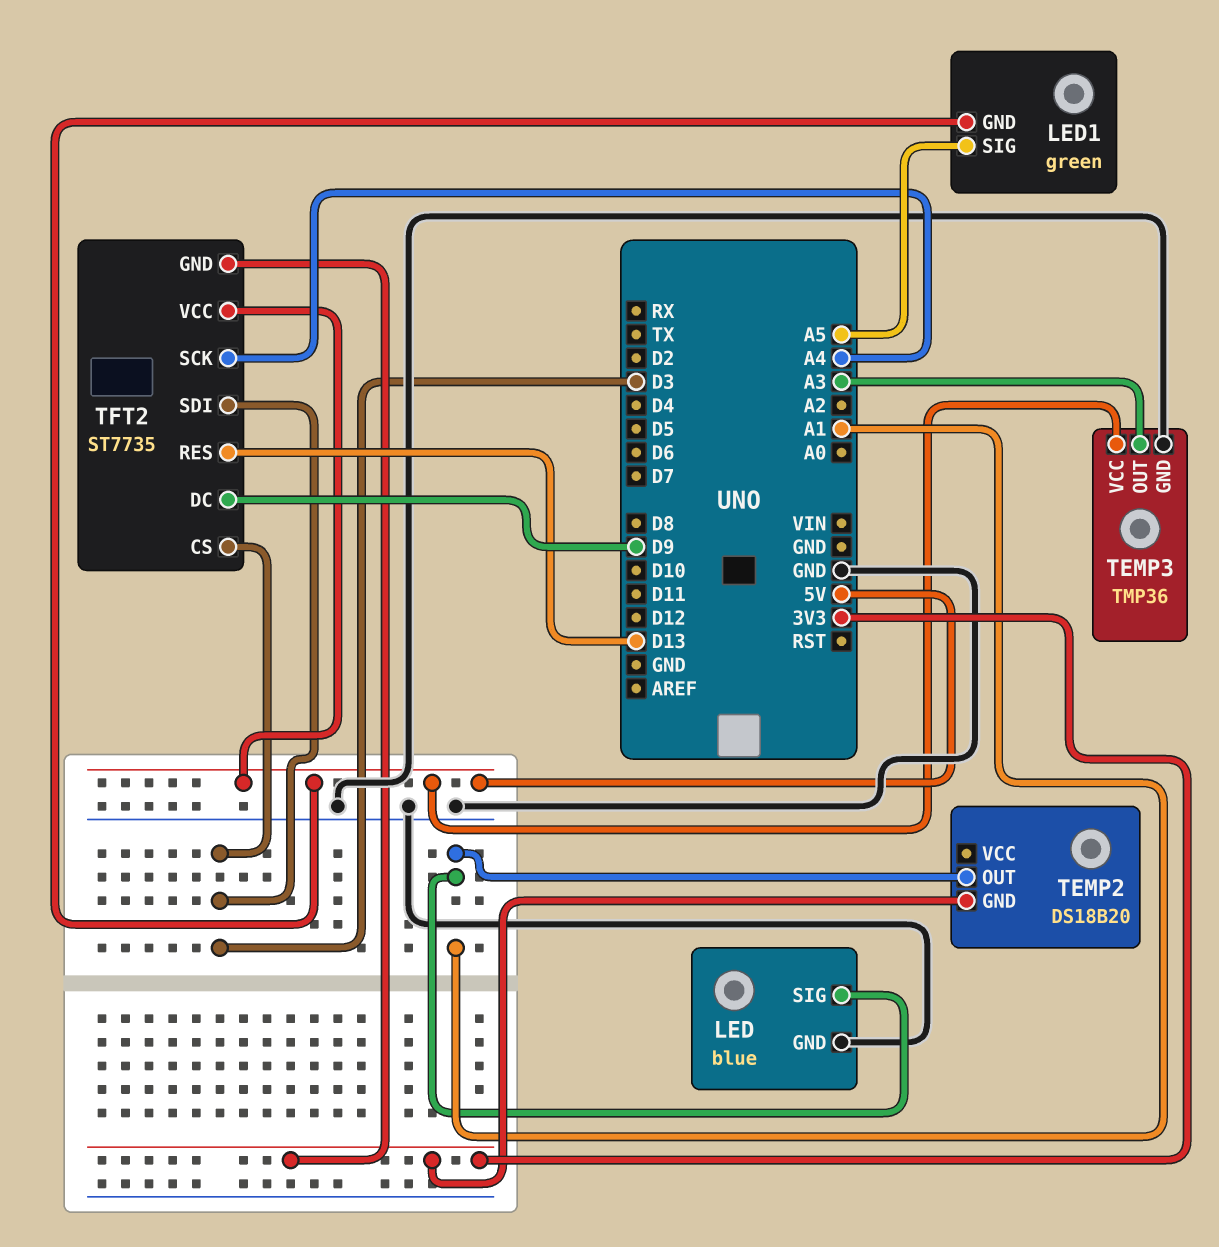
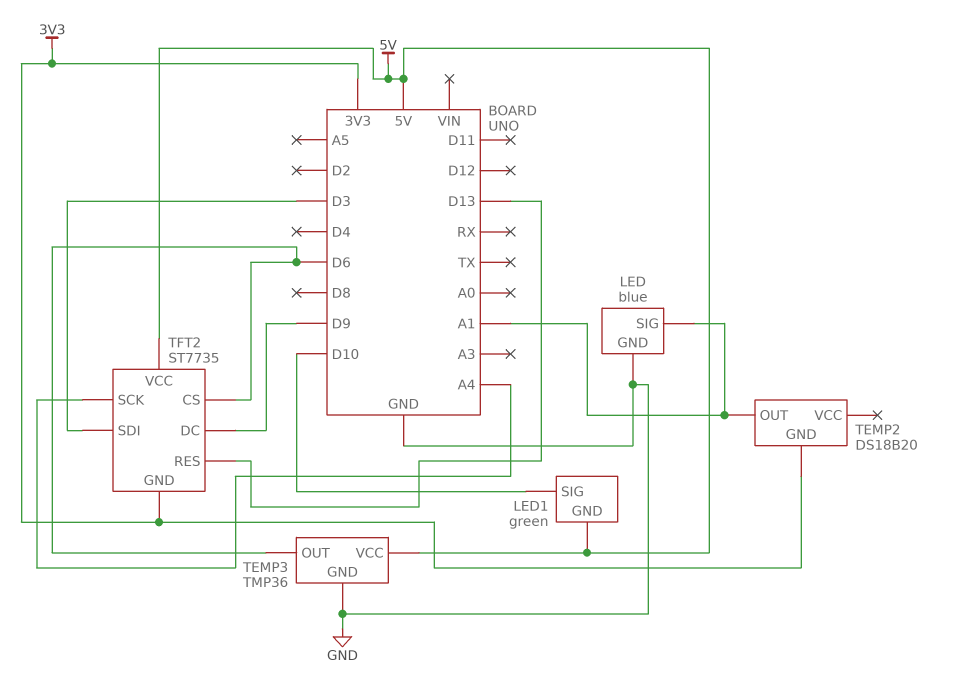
LED1 pin SIG: A5 -> D10
TEMP3 pin OUT: A3 -> D6
TFT2 pin CS: D3 -> D6

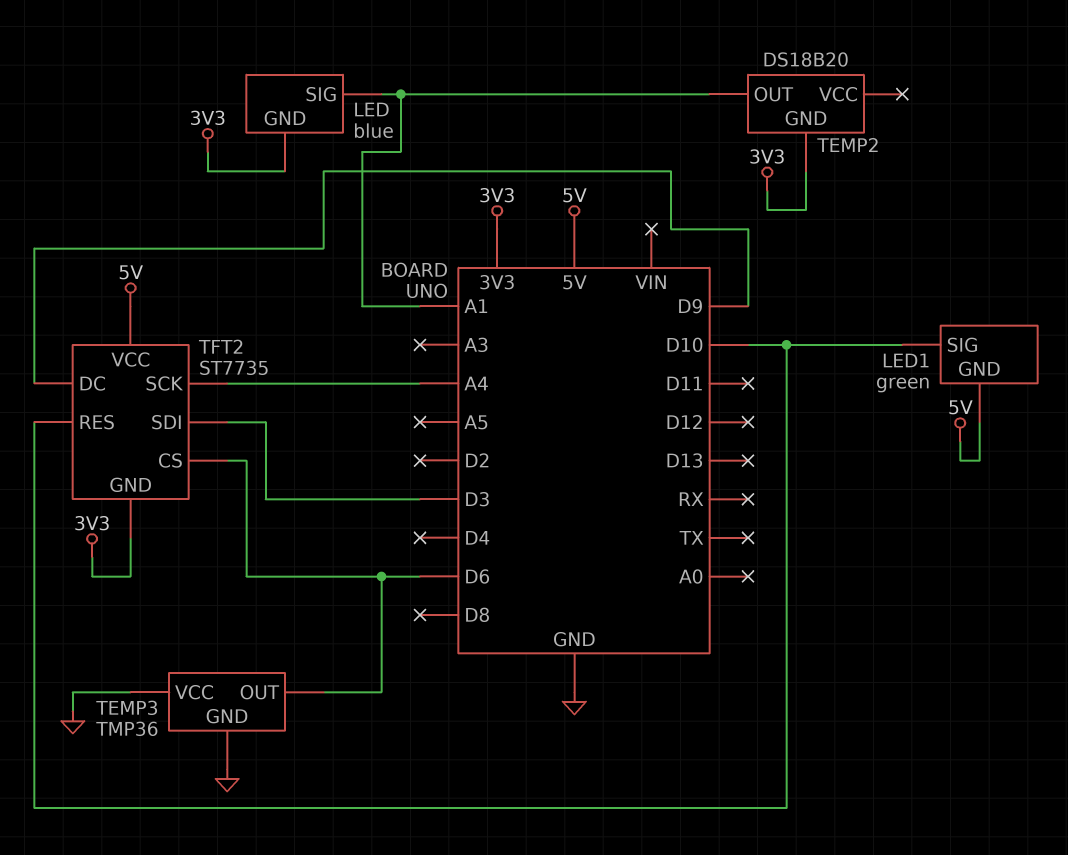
LED pin GND: GND -> 3V3
TEMP3 pin VCC: 5V -> GND
TFT2 pin RES: D13 -> D10

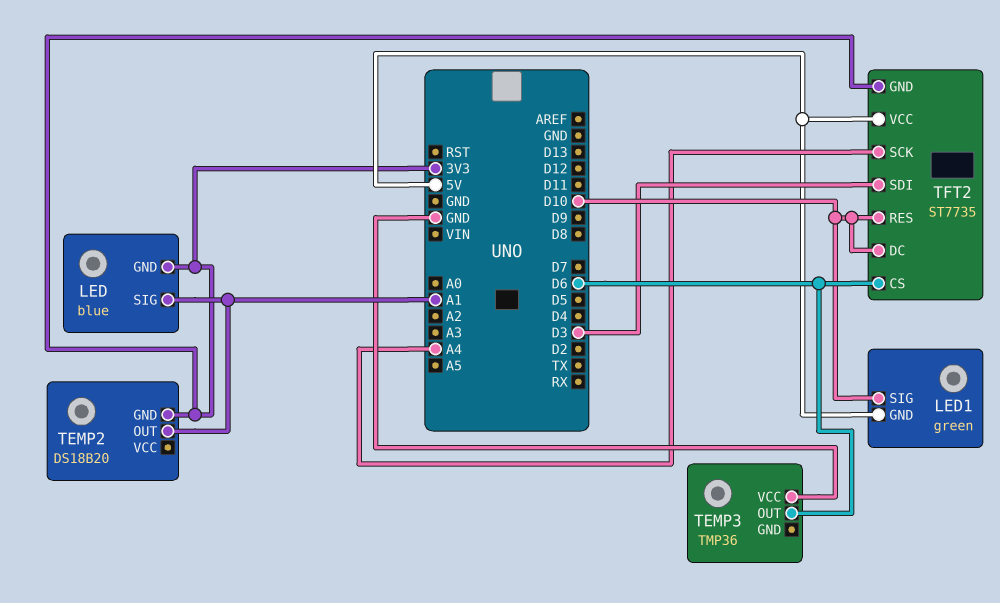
TEMP3 pin GND: GND -> none
TFT2 pin DC: D9 -> D10

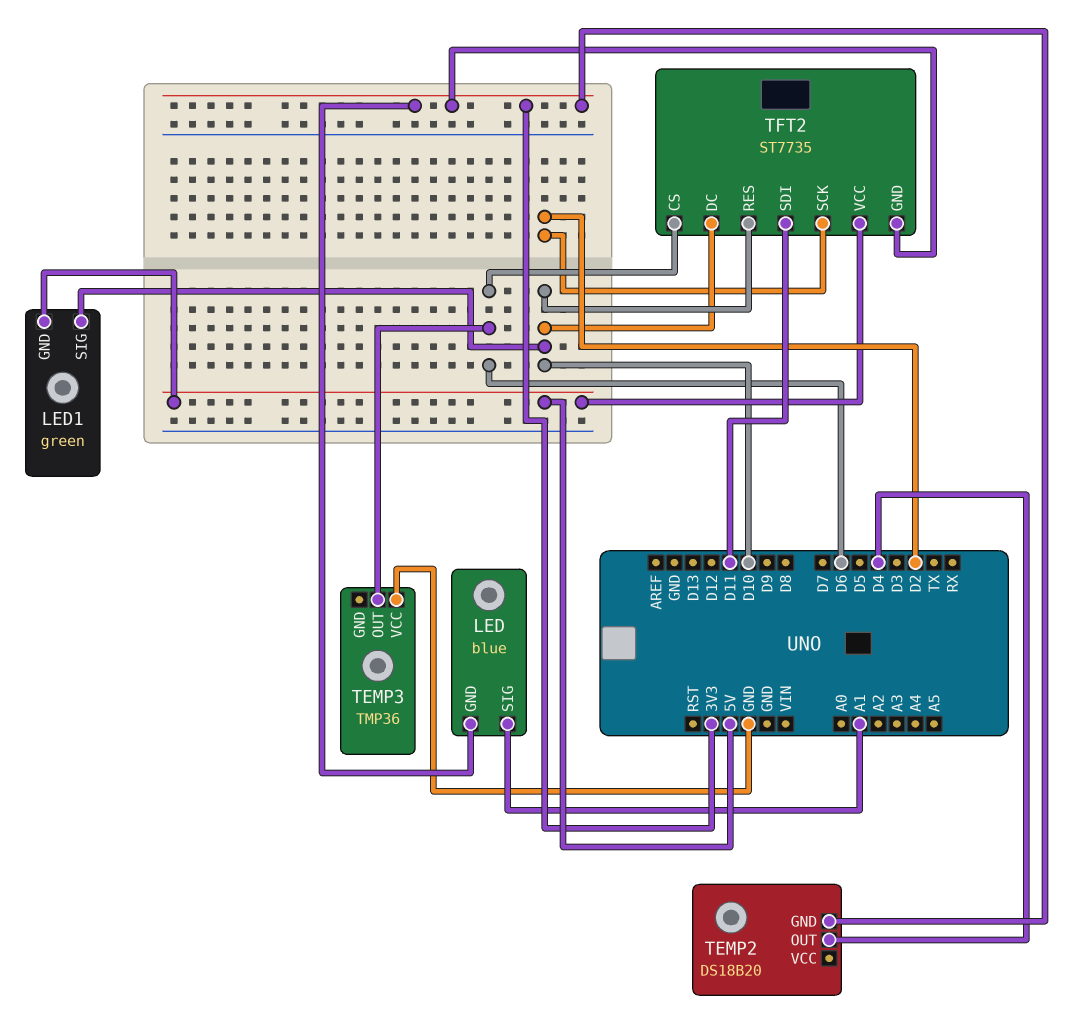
TEMP2 pin OUT: A1 -> D4
TFT2 pin SCK: A4 -> D2
TFT2 pin SDI: D3 -> D11

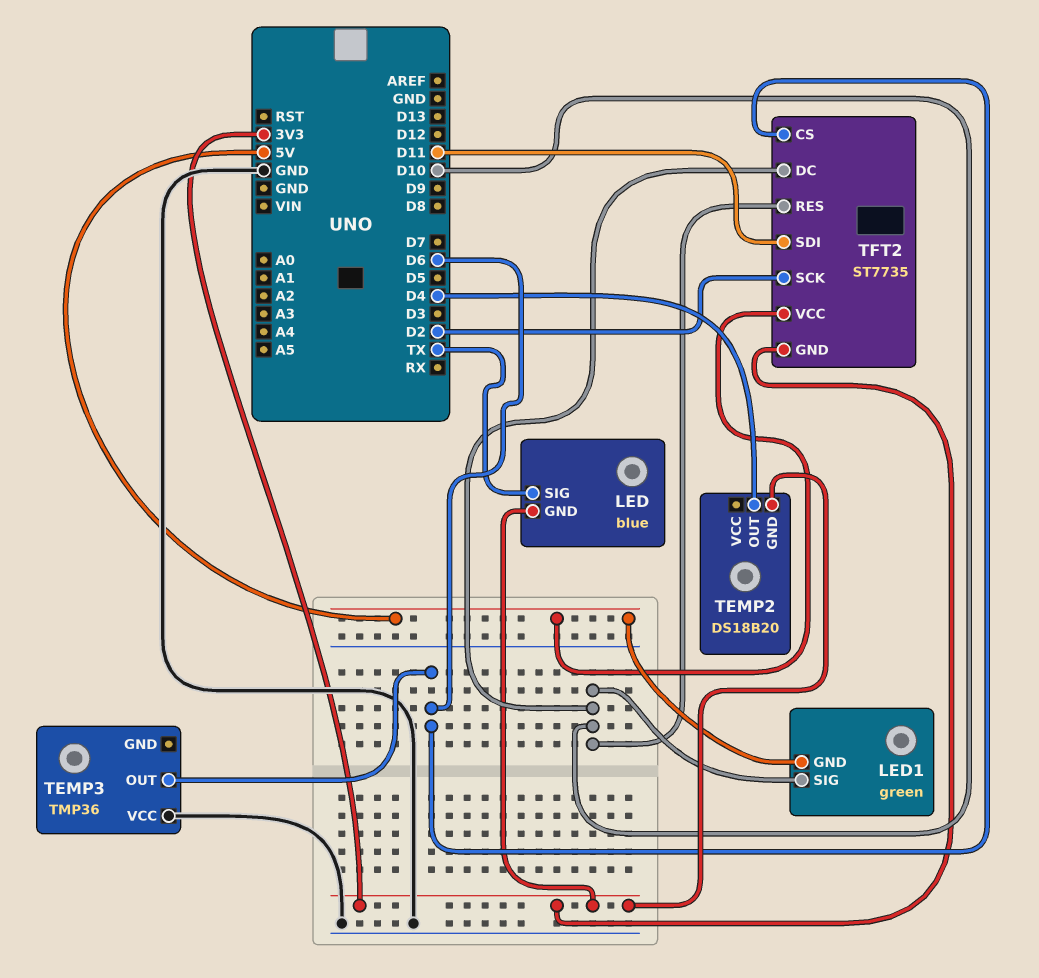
LED pin SIG: A1 -> TX

